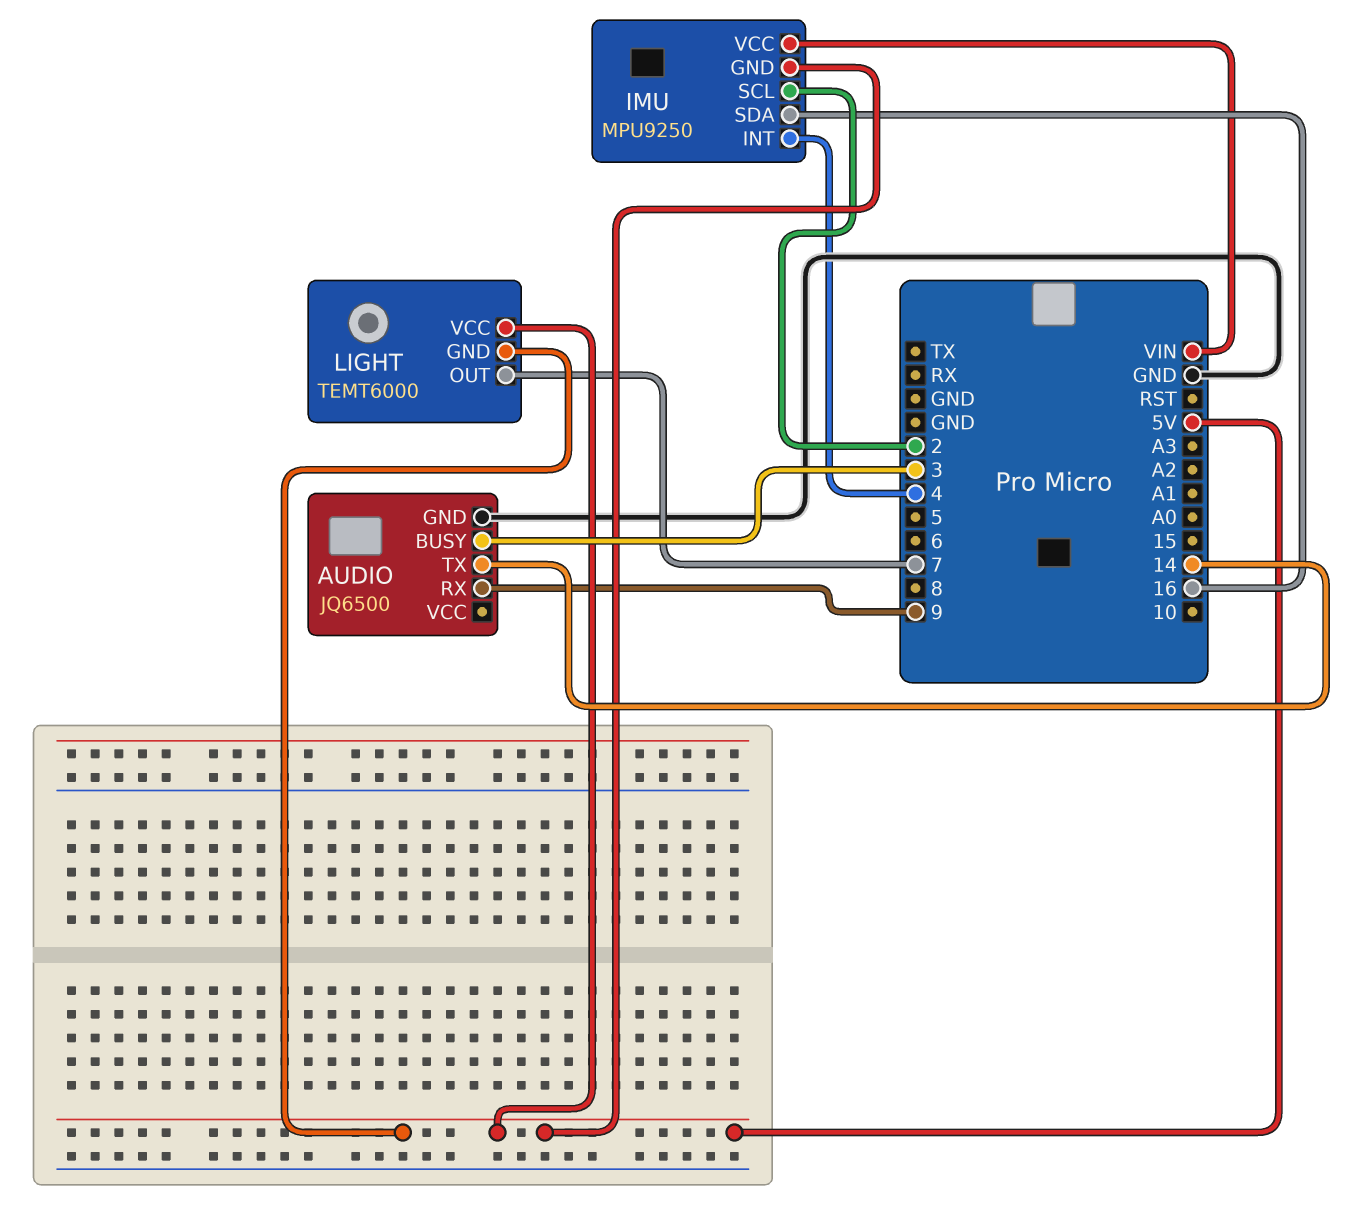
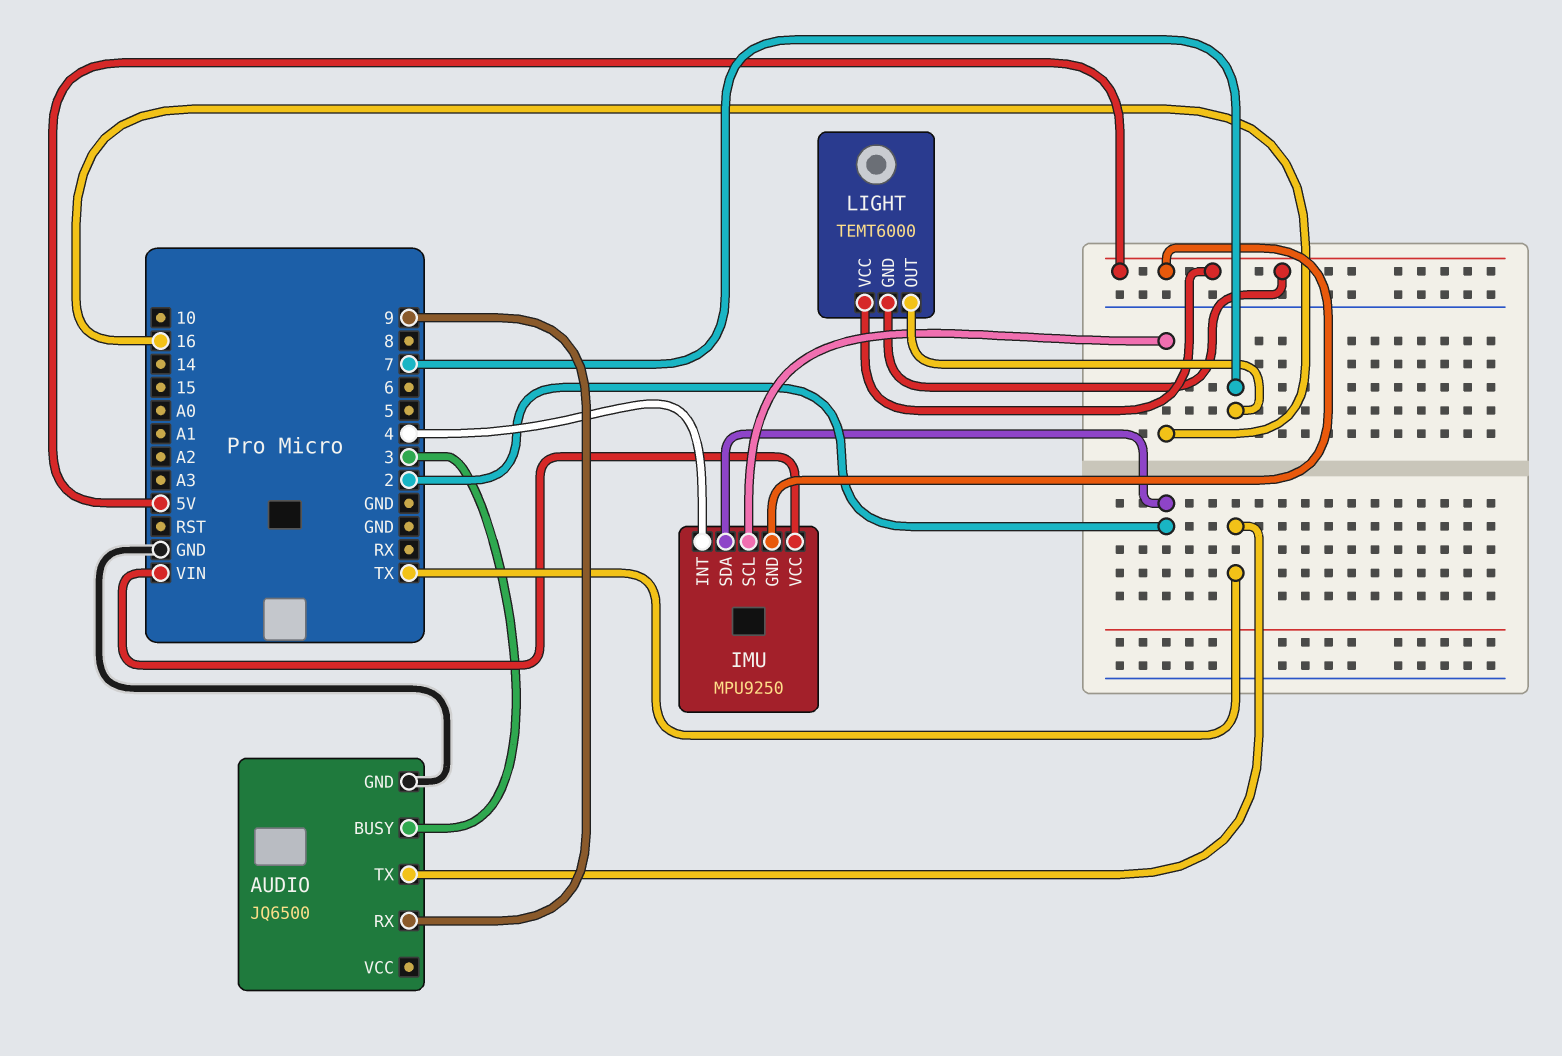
AUDIO pin TX: 14 -> TX
IMU pin SCL: 2 -> 16
IMU pin SDA: 16 -> 2

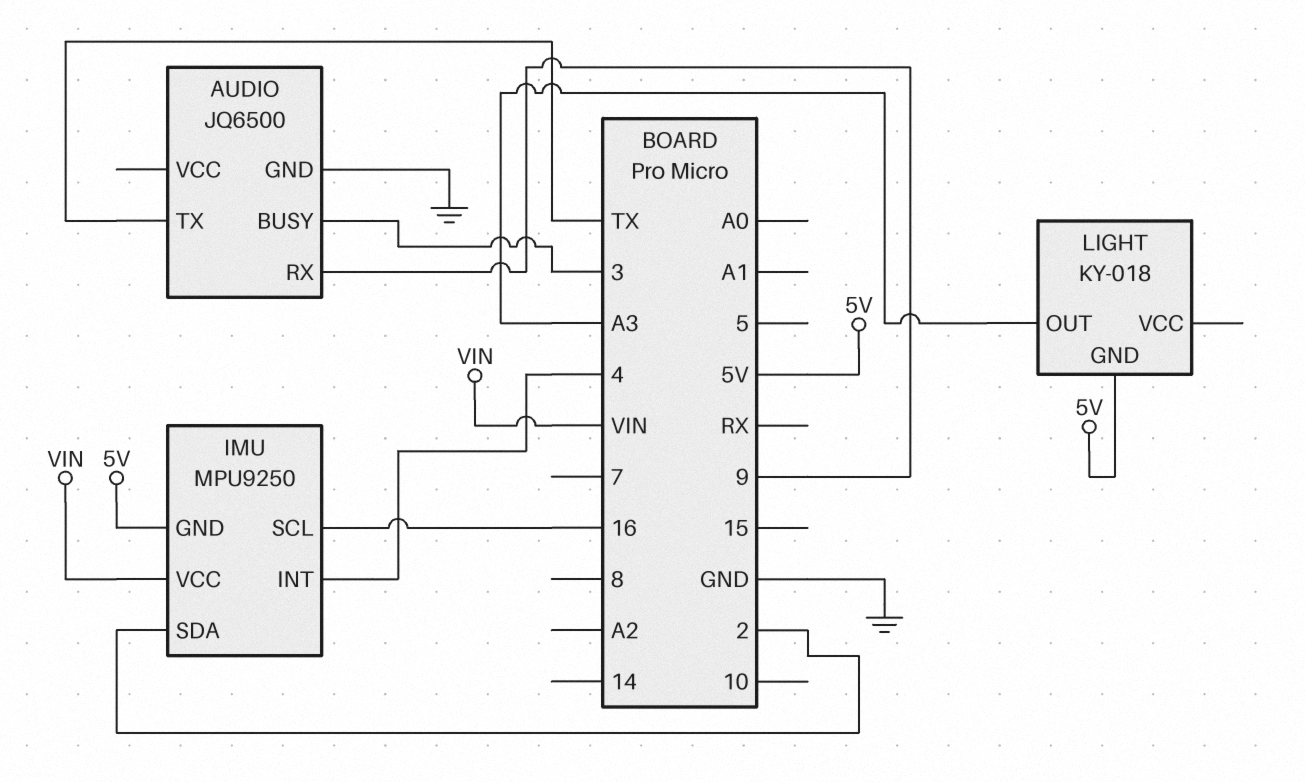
LIGHT: TEMT6000 -> KY-018
LIGHT pin OUT: 7 -> A3
LIGHT pin VCC: 5V -> none

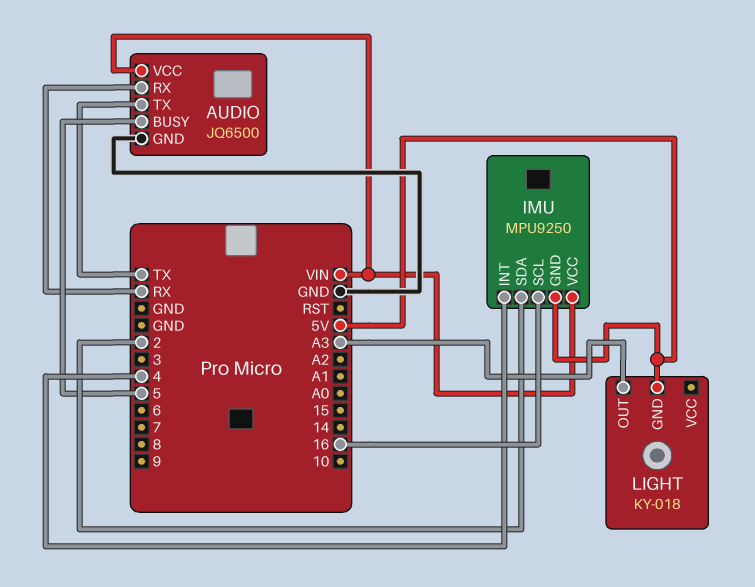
AUDIO pin BUSY: 3 -> 5
AUDIO pin RX: 9 -> RX
AUDIO pin VCC: none -> VIN

